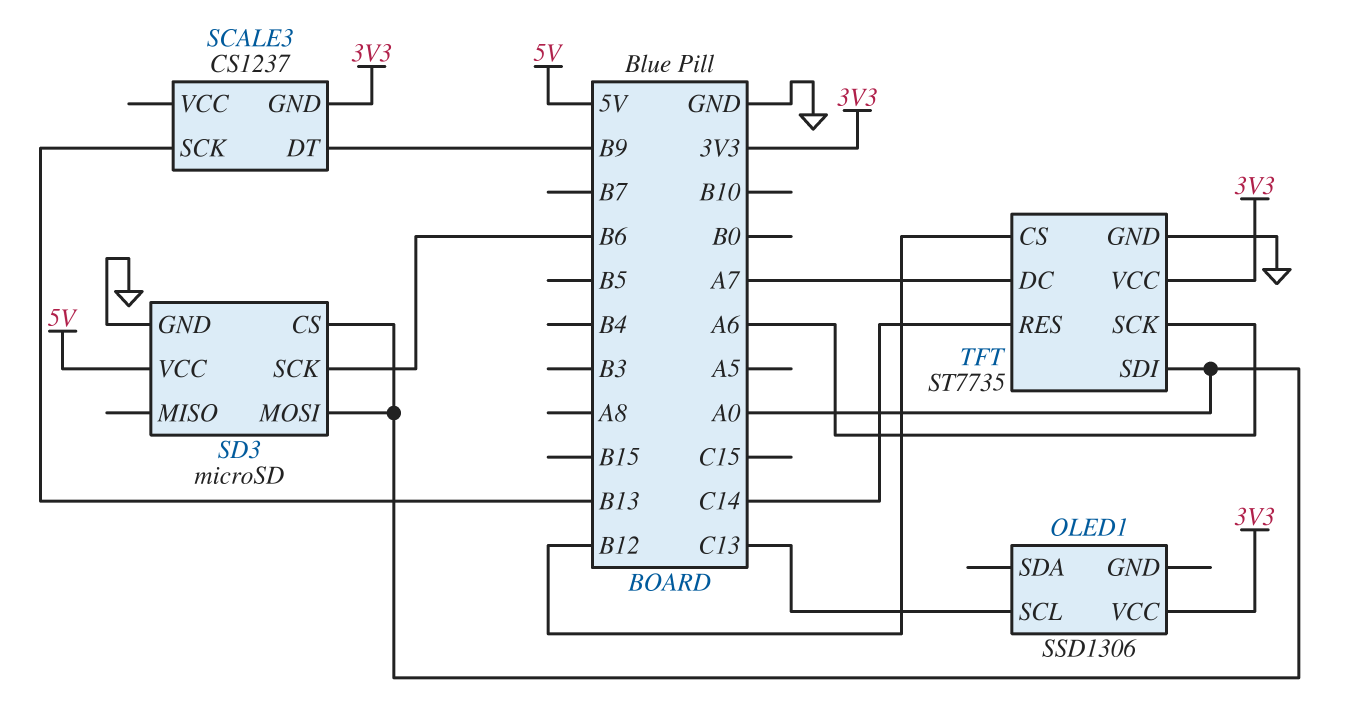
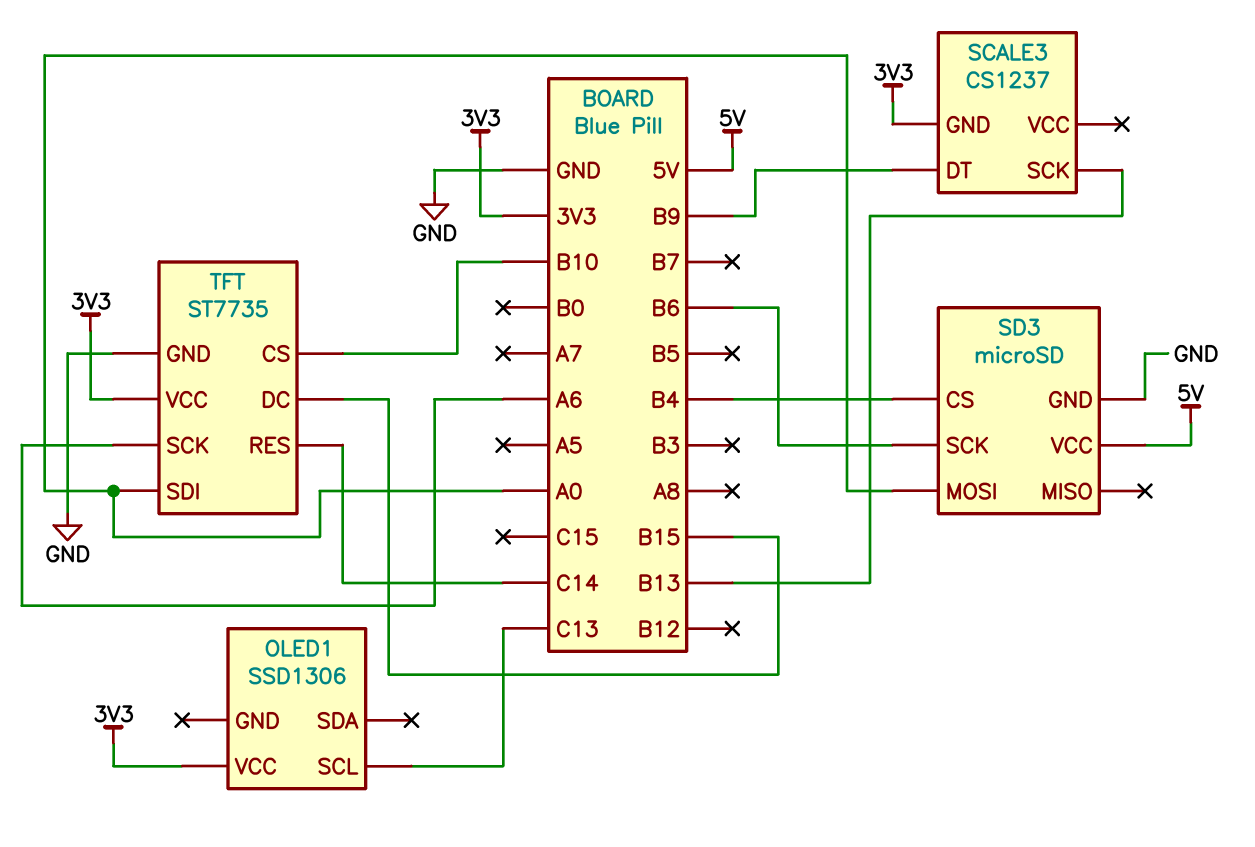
SD3 pin CS: A0 -> B4
TFT pin CS: B12 -> B10
TFT pin DC: A7 -> B15

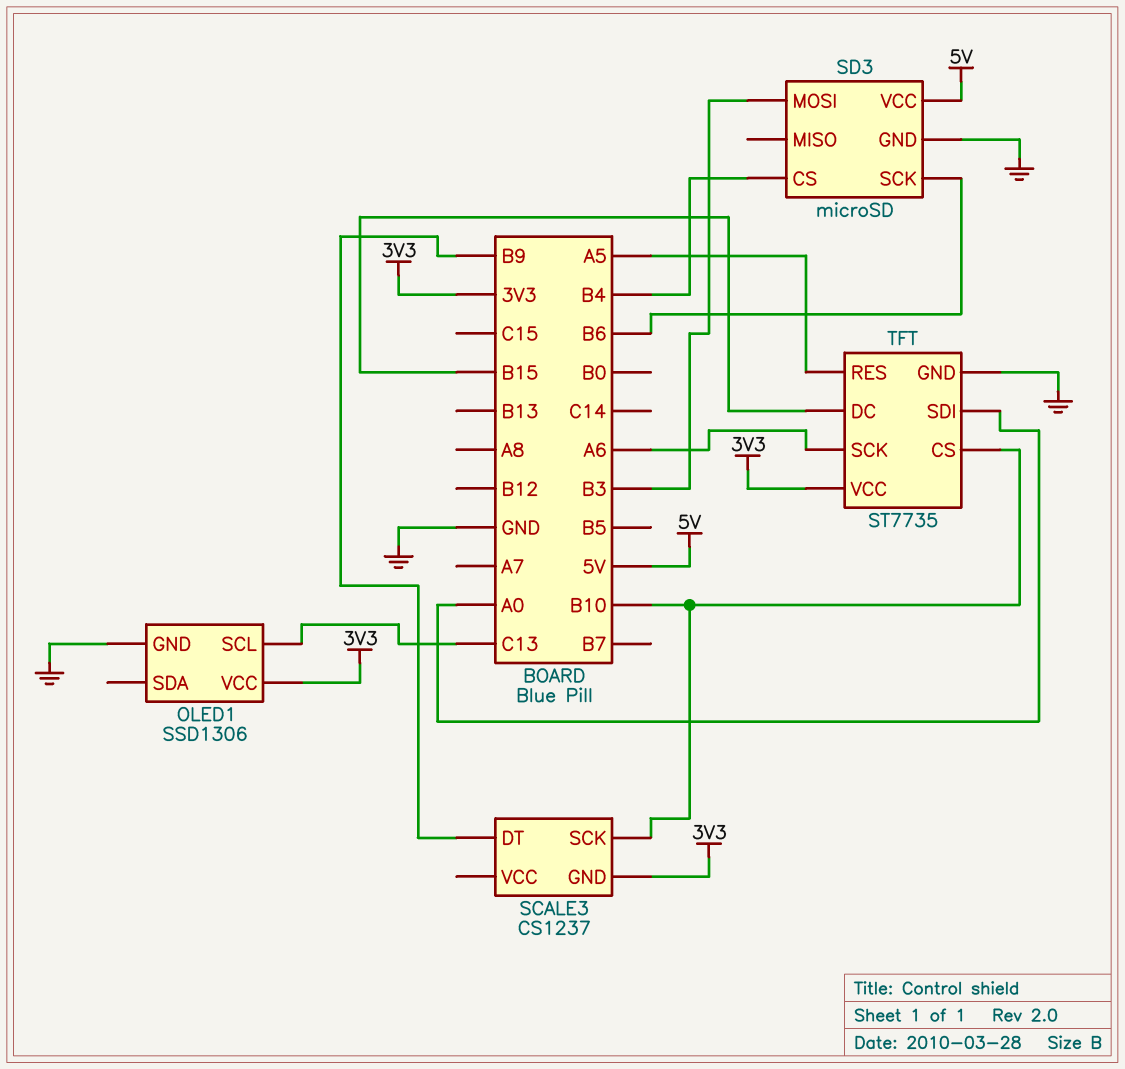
OLED1 pin GND: none -> GND
SCALE3 pin SCK: B13 -> B10
SD3 pin MOSI: A0 -> B3
TFT pin RES: C14 -> A5

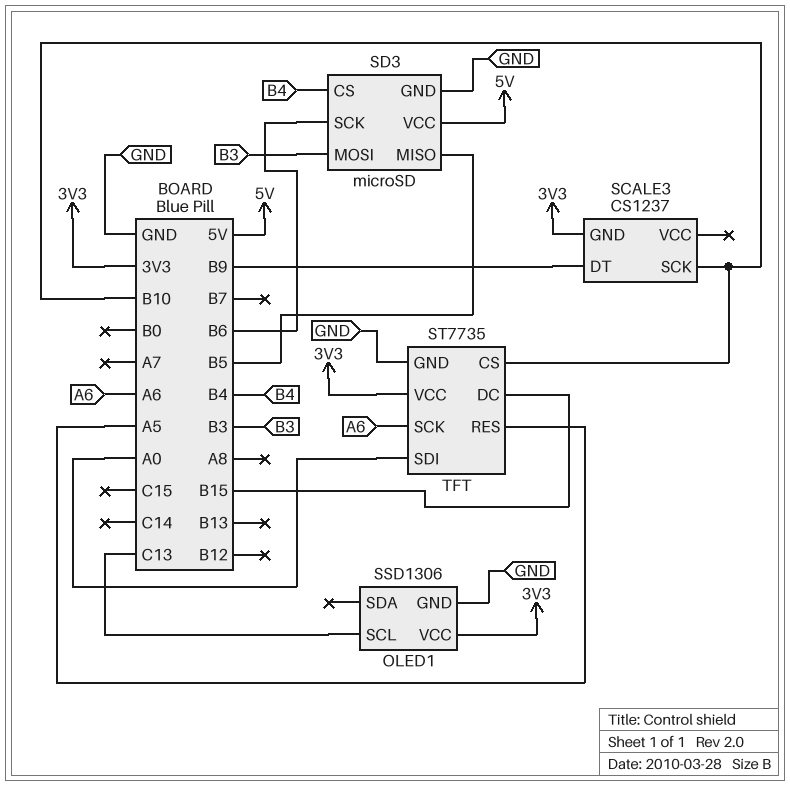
SD3 pin MISO: none -> B5

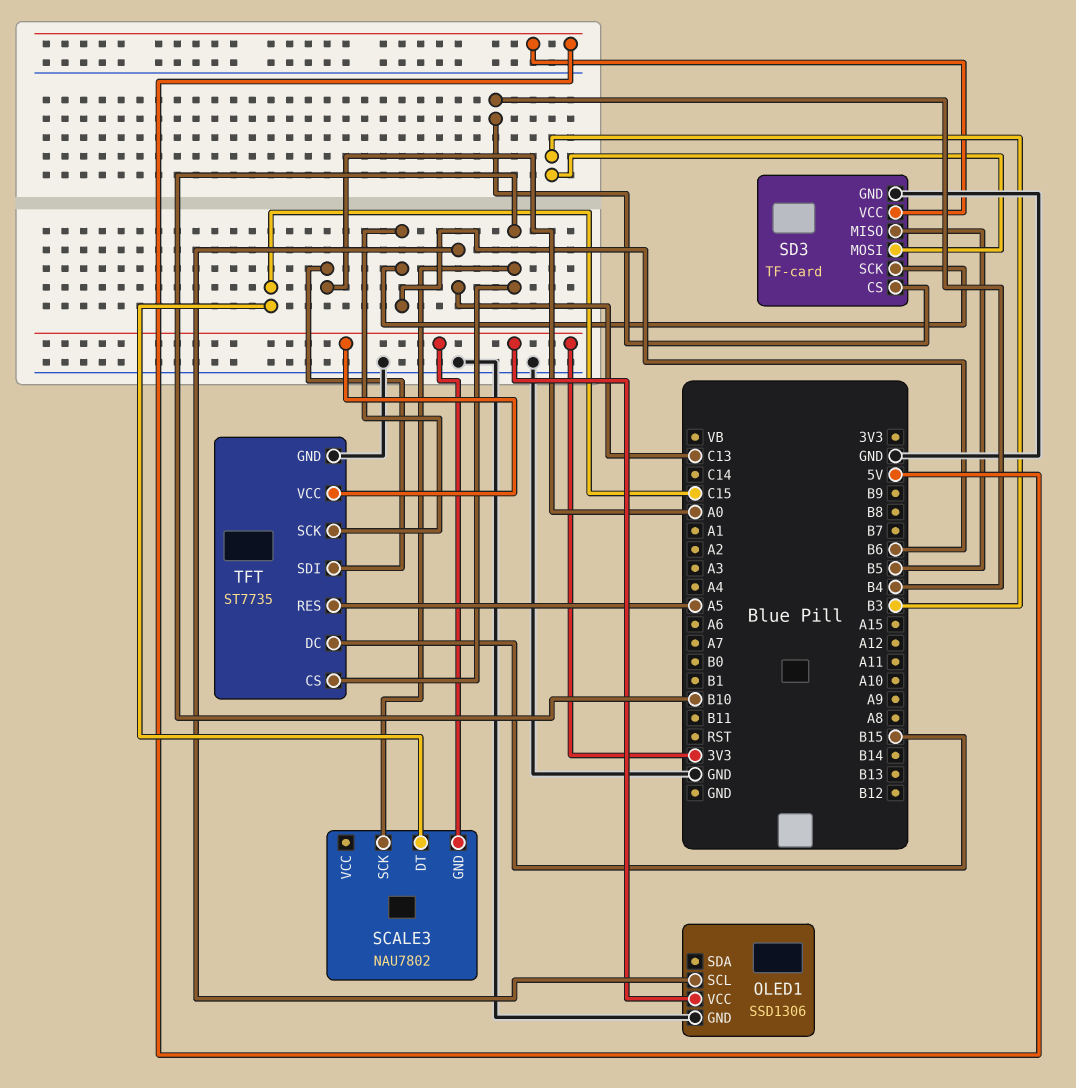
SCALE3: CS1237 -> NAU7802
SCALE3 pin DT: B9 -> C15
SD3: microSD -> TF-card
TFT pin SCK: A6 -> B6

